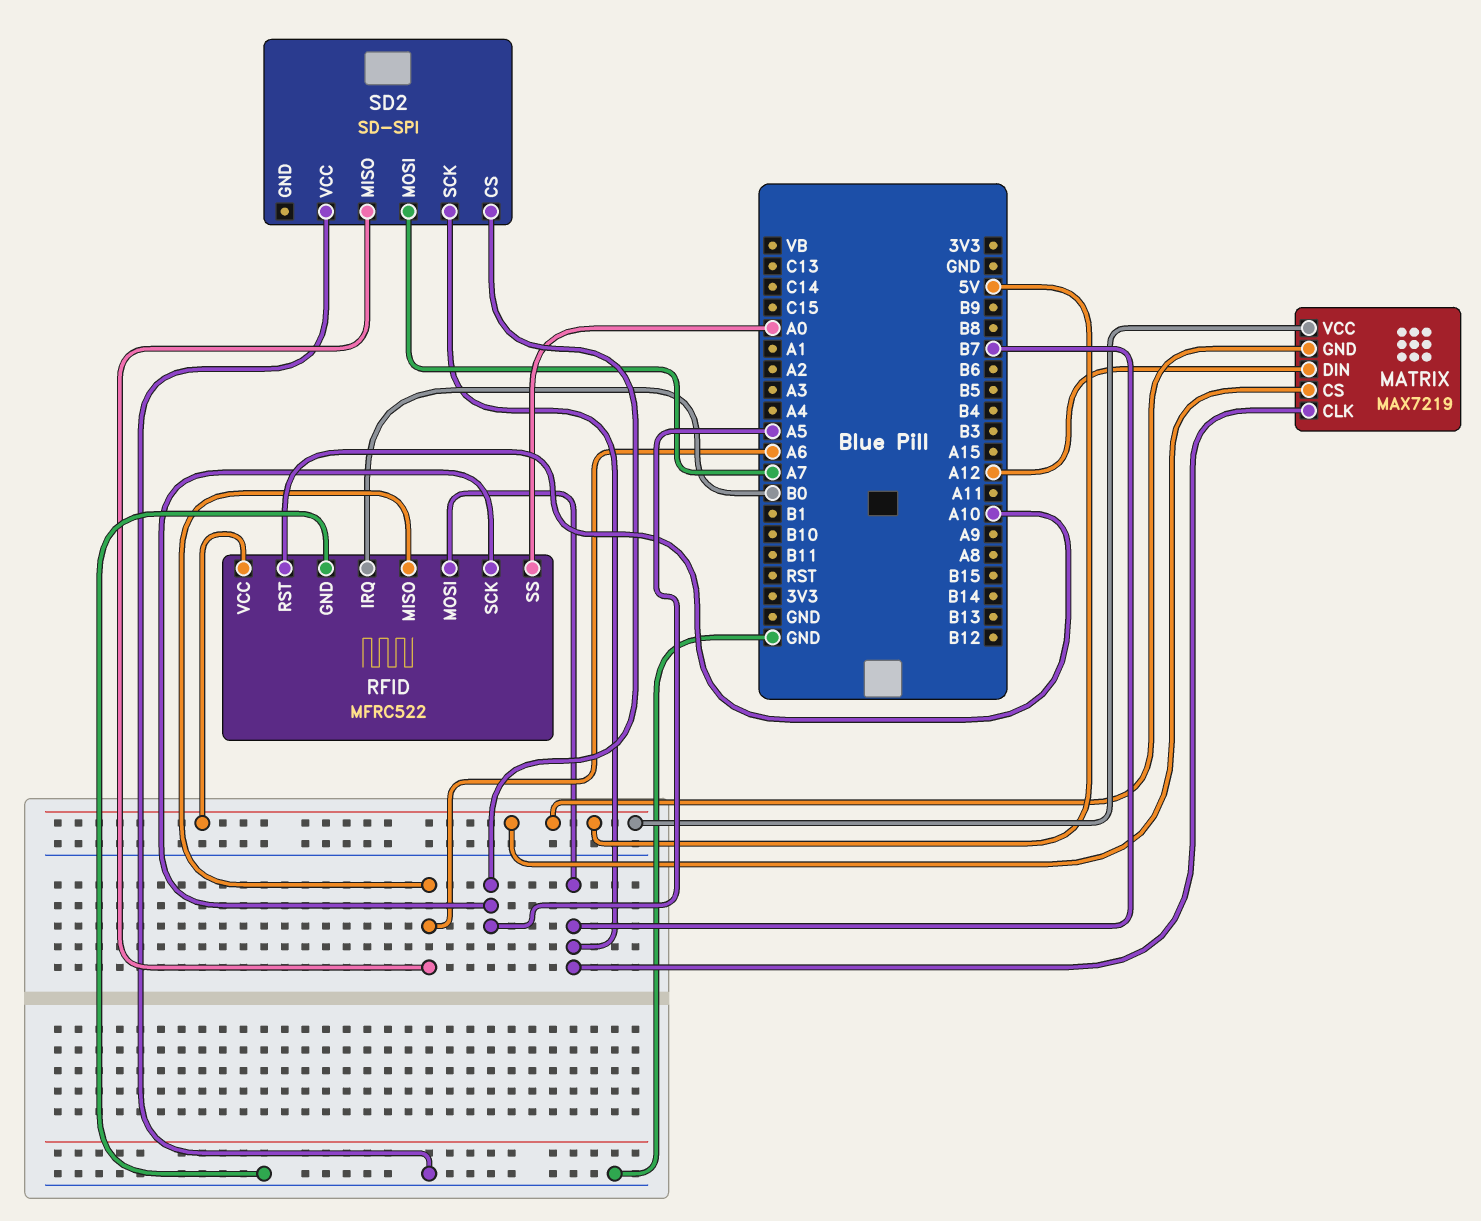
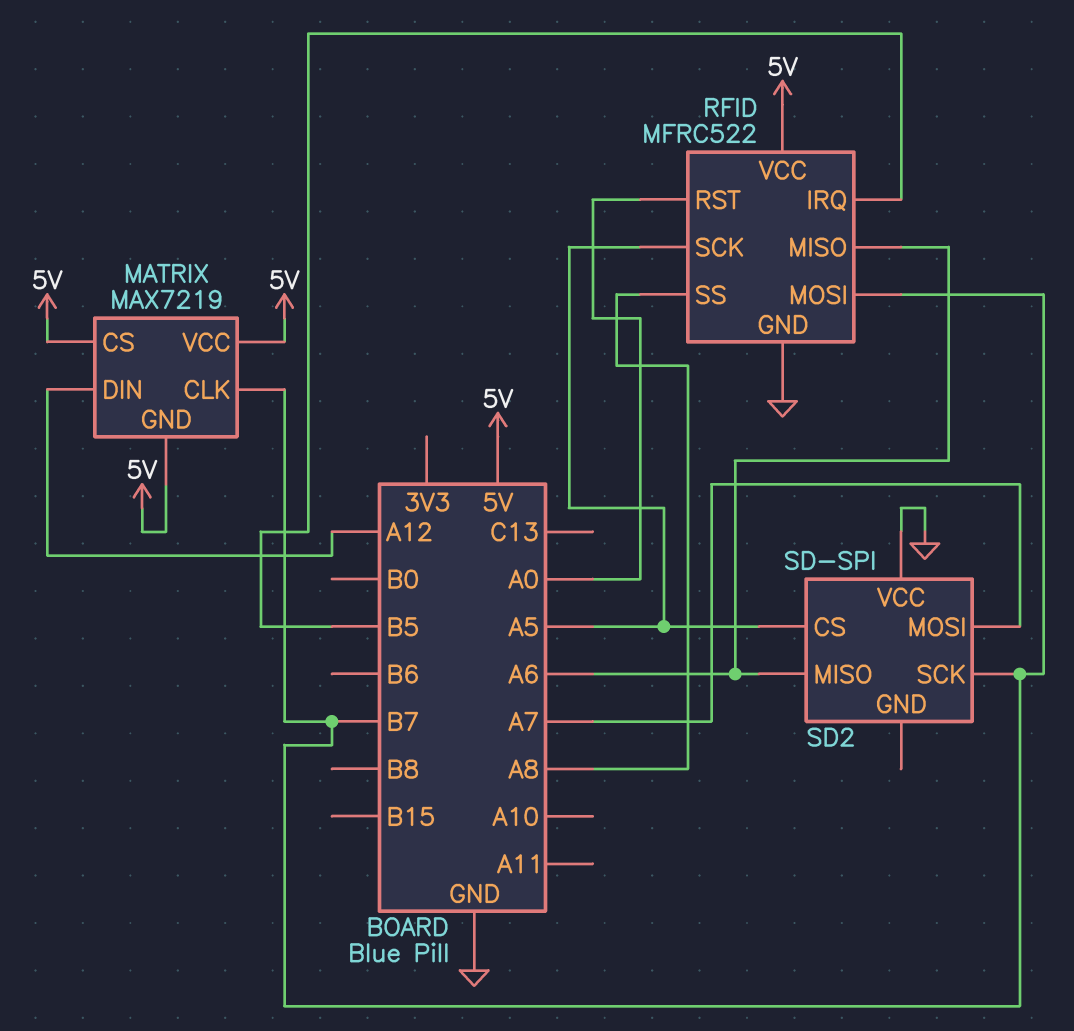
RFID pin IRQ: B0 -> B5
RFID pin RST: A10 -> A0
RFID pin SS: A0 -> A8

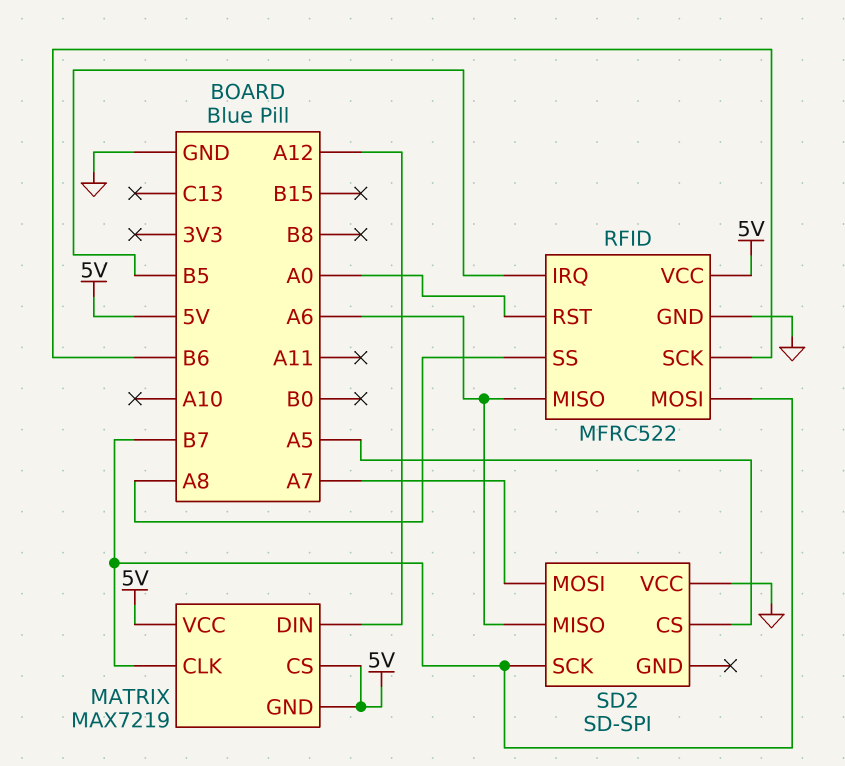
RFID pin SCK: A5 -> B6

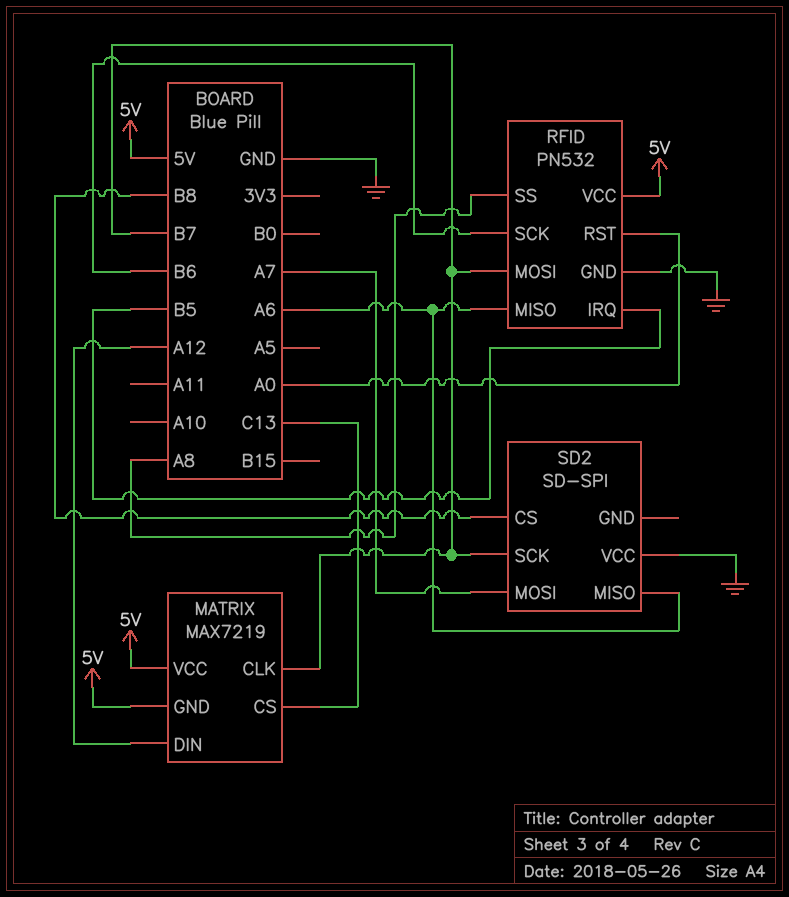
MATRIX pin CS: 5V -> C13
RFID: MFRC522 -> PN532
SD2 pin CS: A5 -> B8

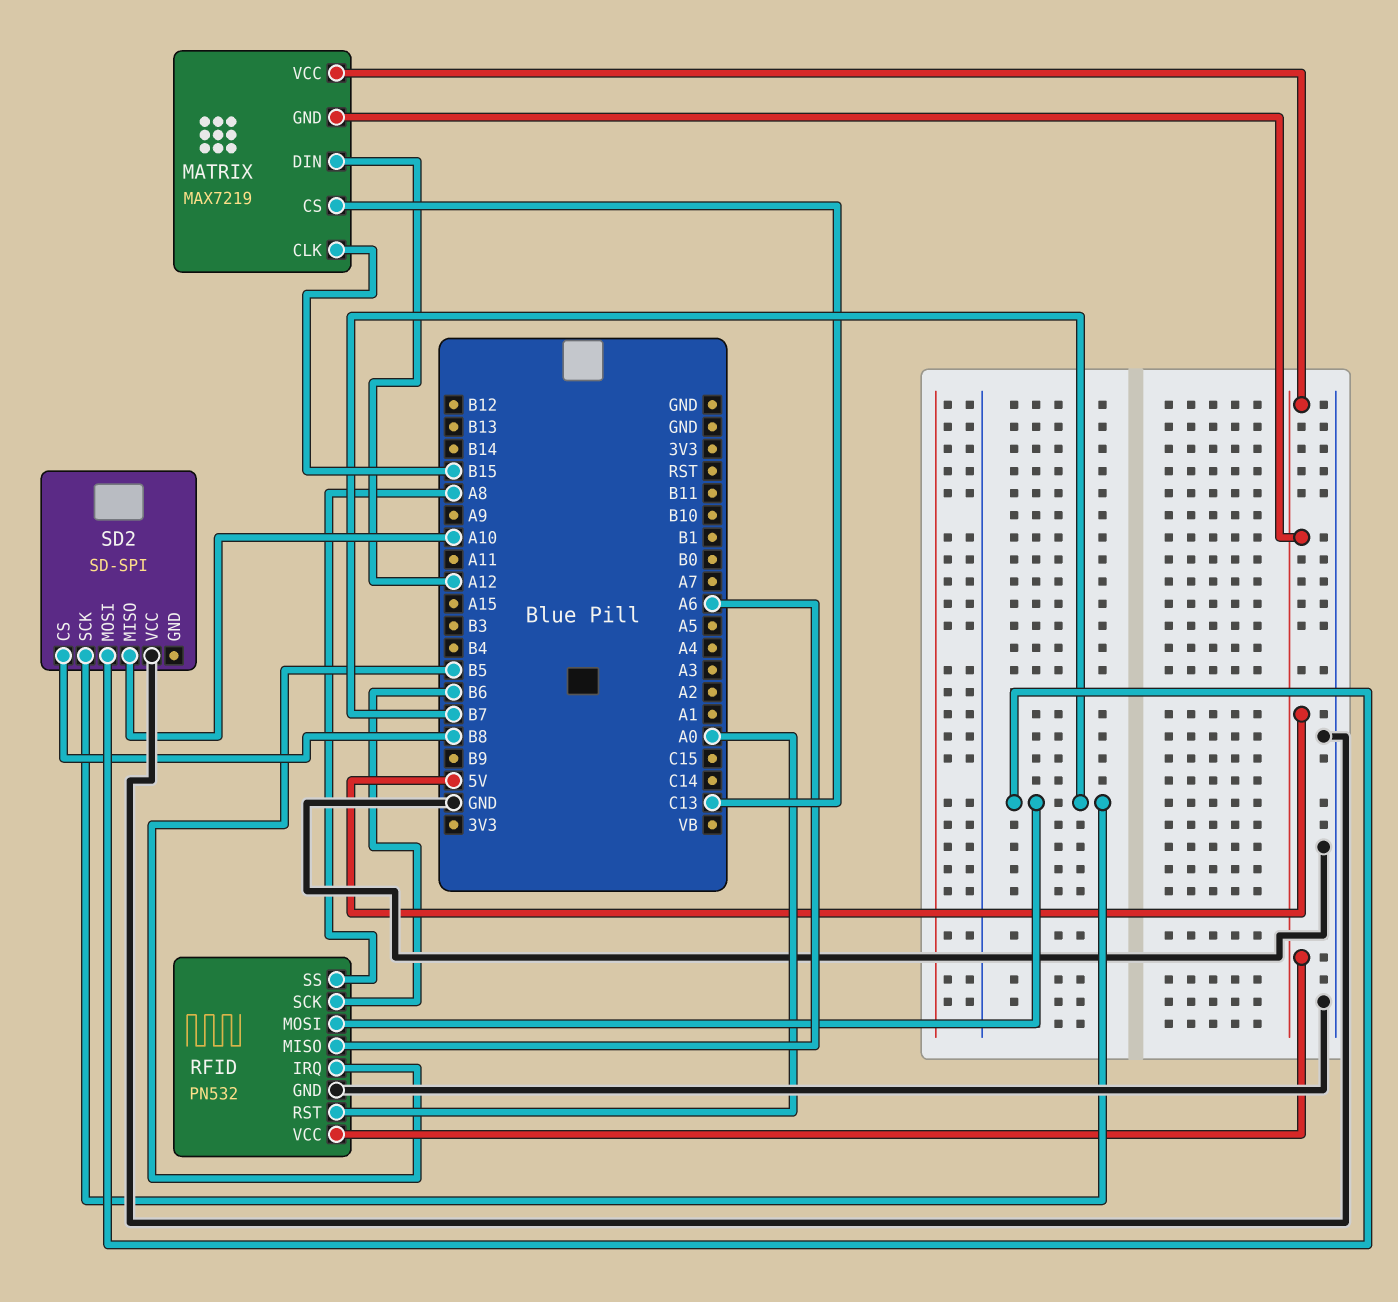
MATRIX pin CLK: B7 -> B15
SD2 pin MISO: A6 -> A10
SD2 pin MOSI: A7 -> B7

